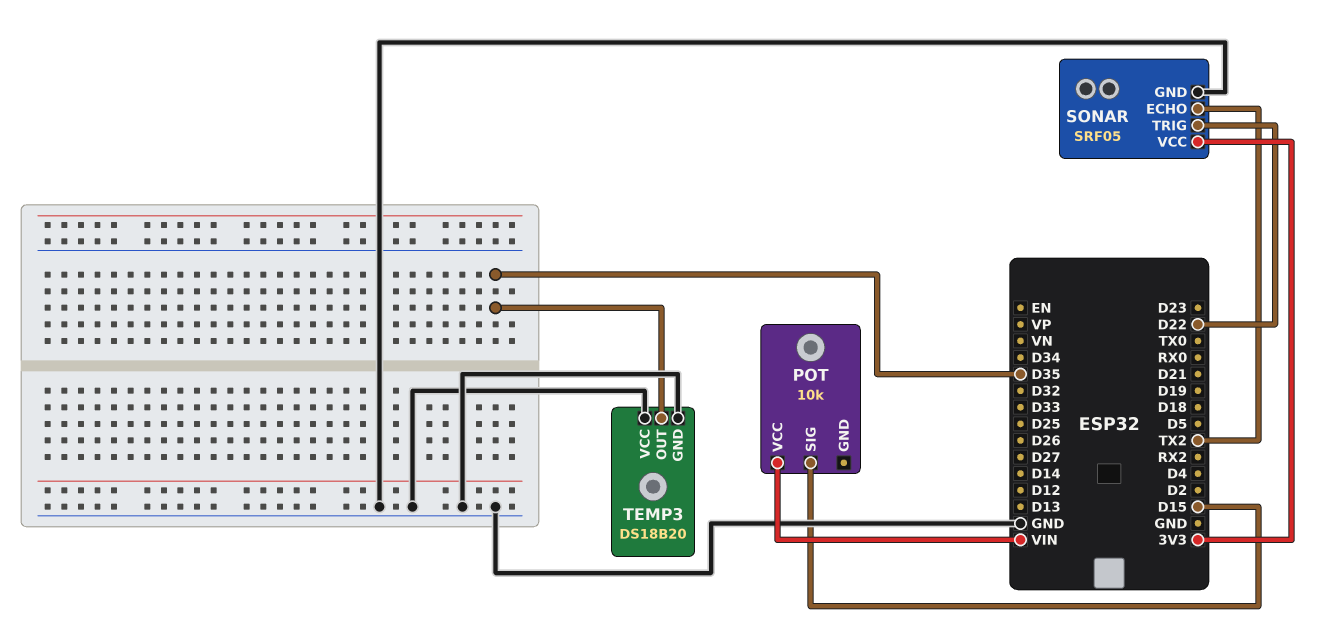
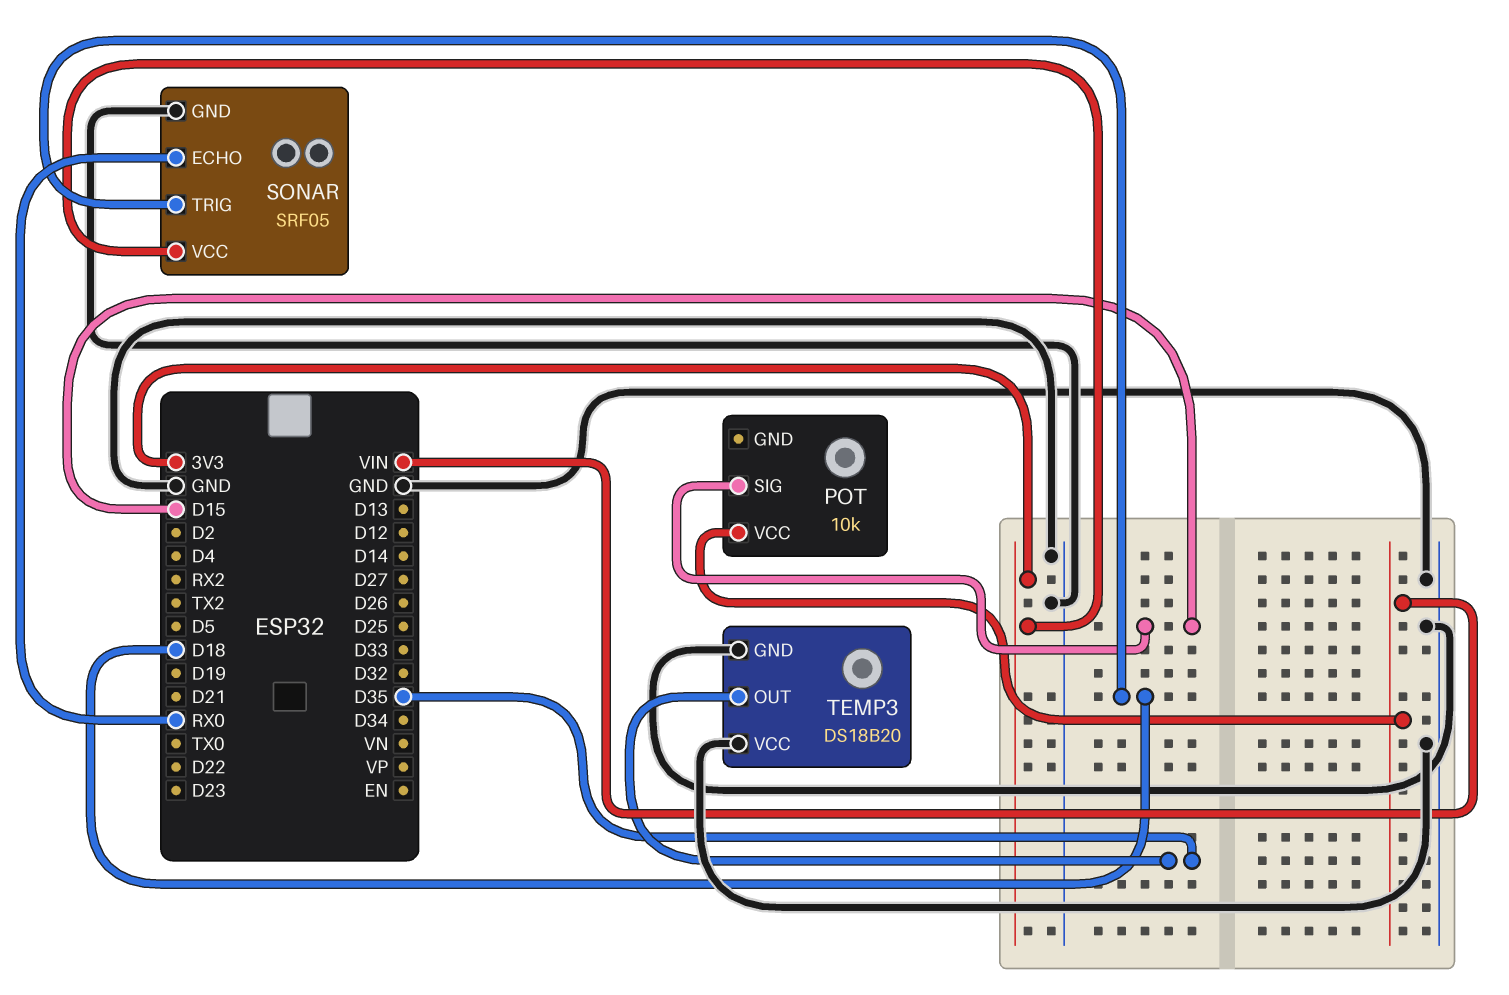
SONAR pin ECHO: TX2 -> RX0
SONAR pin TRIG: D22 -> D18

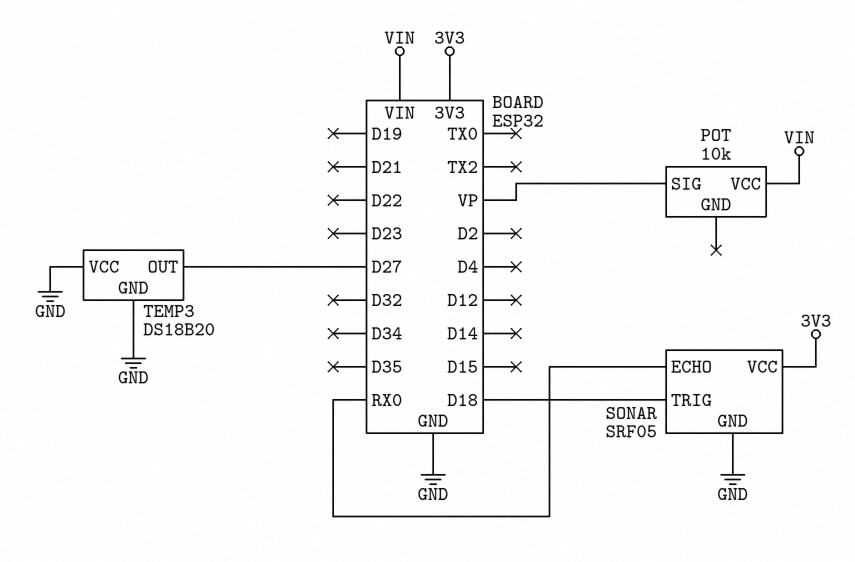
POT pin SIG: D15 -> VP
TEMP3 pin OUT: D35 -> D27

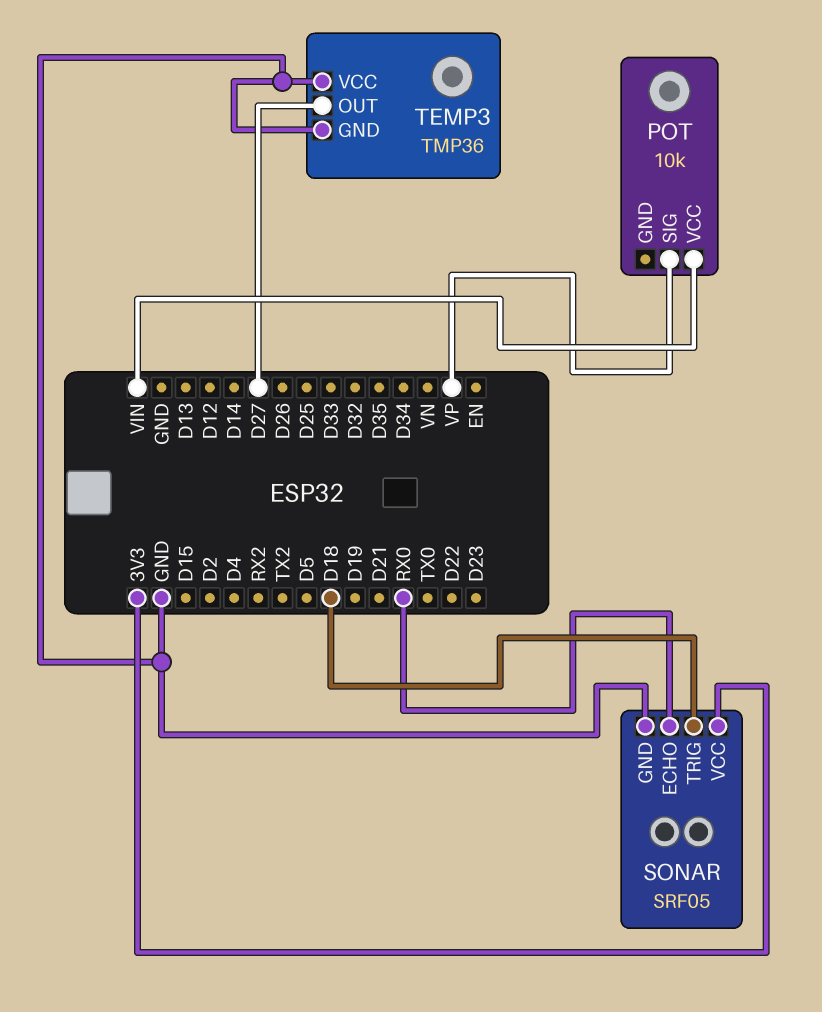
TEMP3: DS18B20 -> TMP36

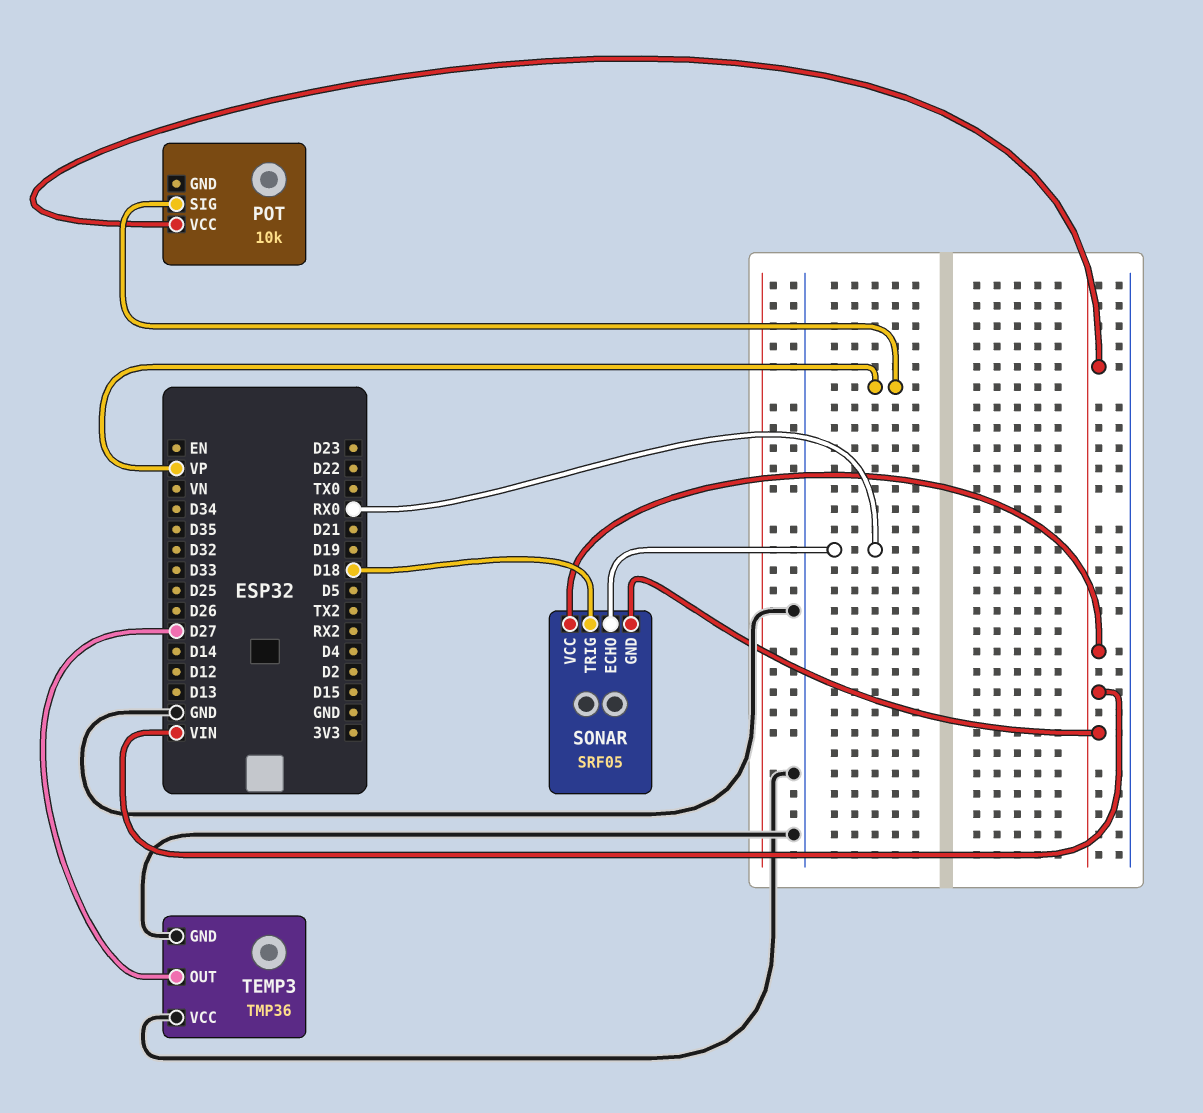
SONAR pin GND: GND -> VIN
SONAR pin VCC: 3V3 -> VIN

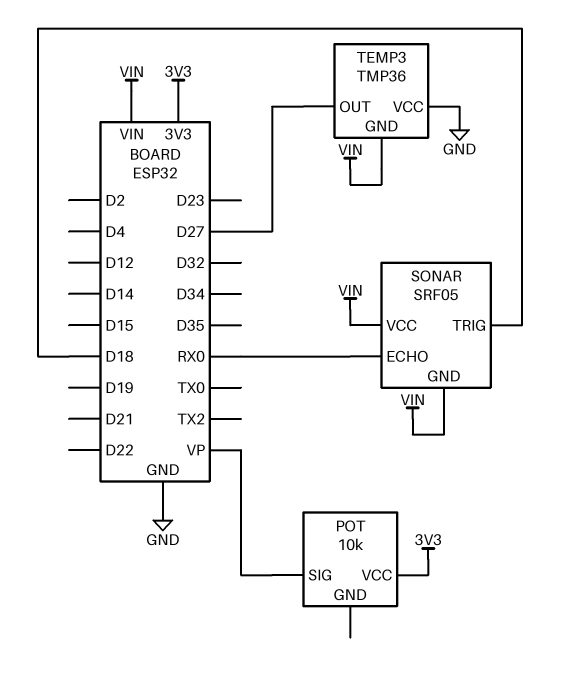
POT pin VCC: VIN -> 3V3
TEMP3 pin GND: GND -> VIN

